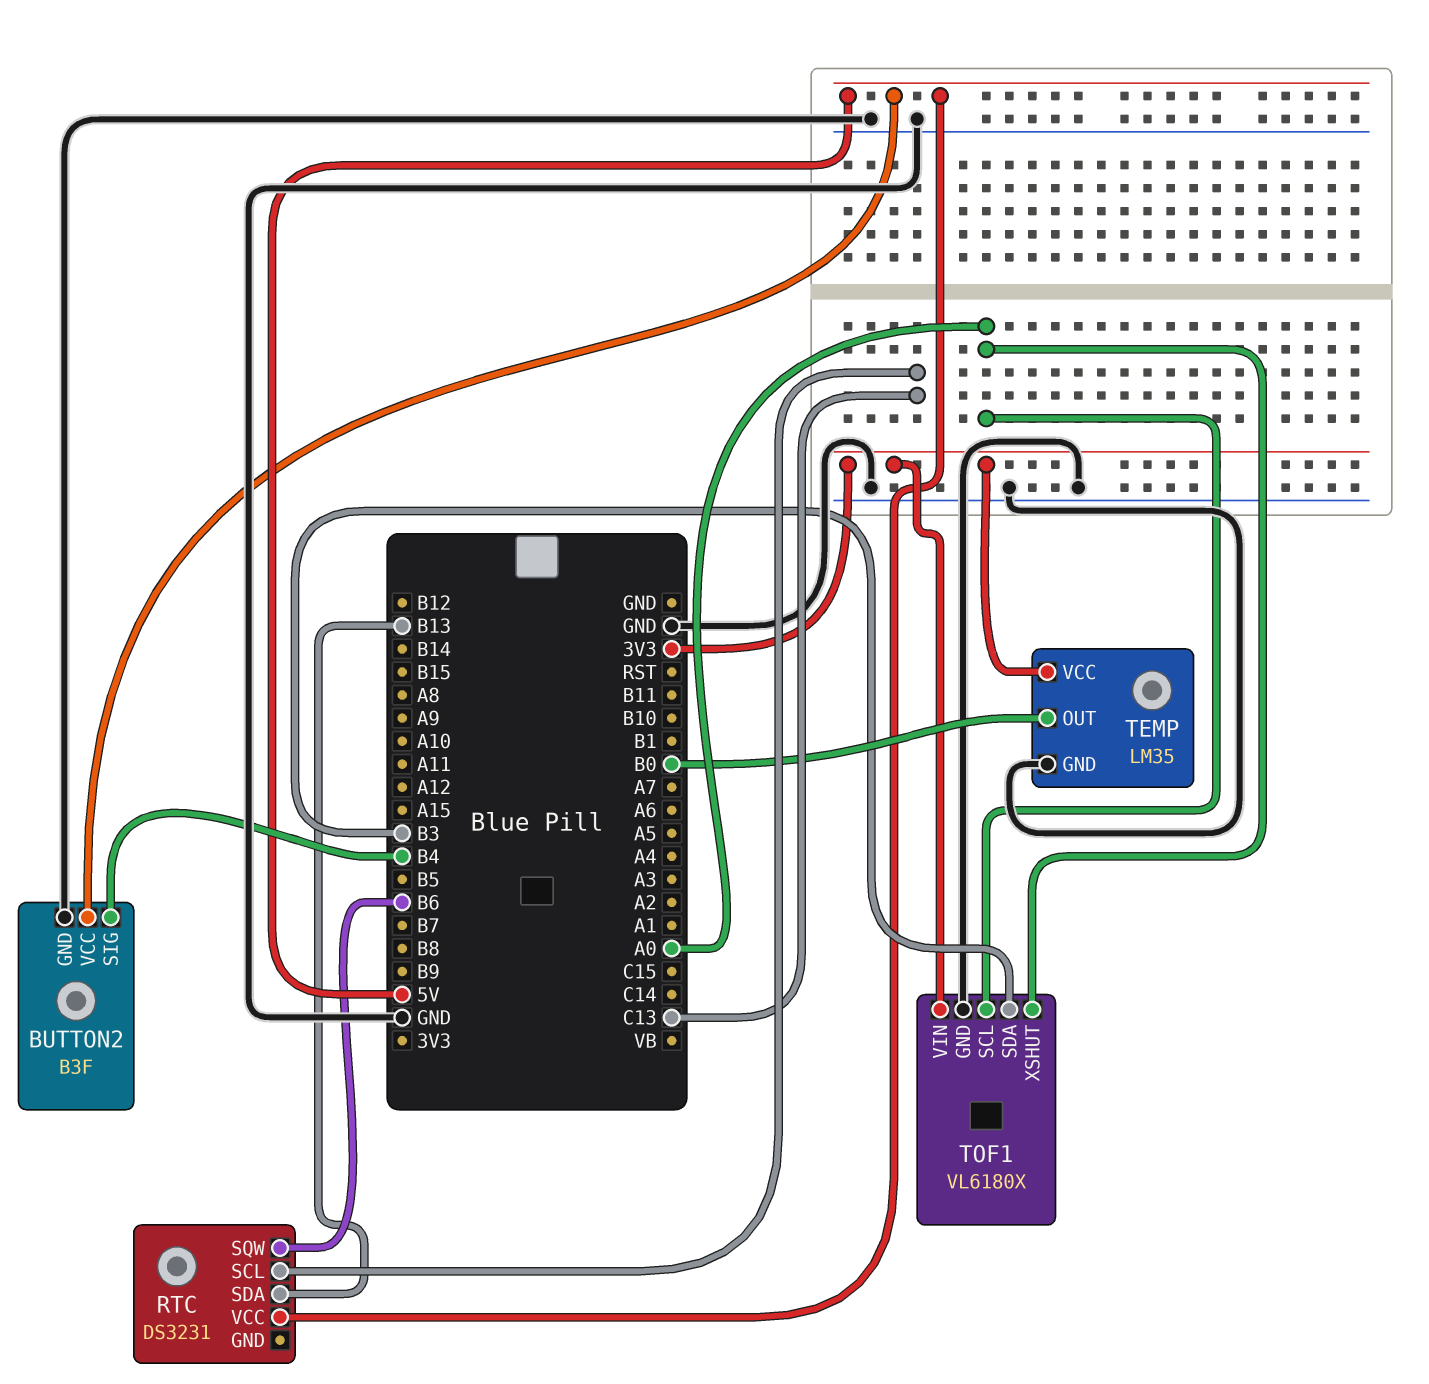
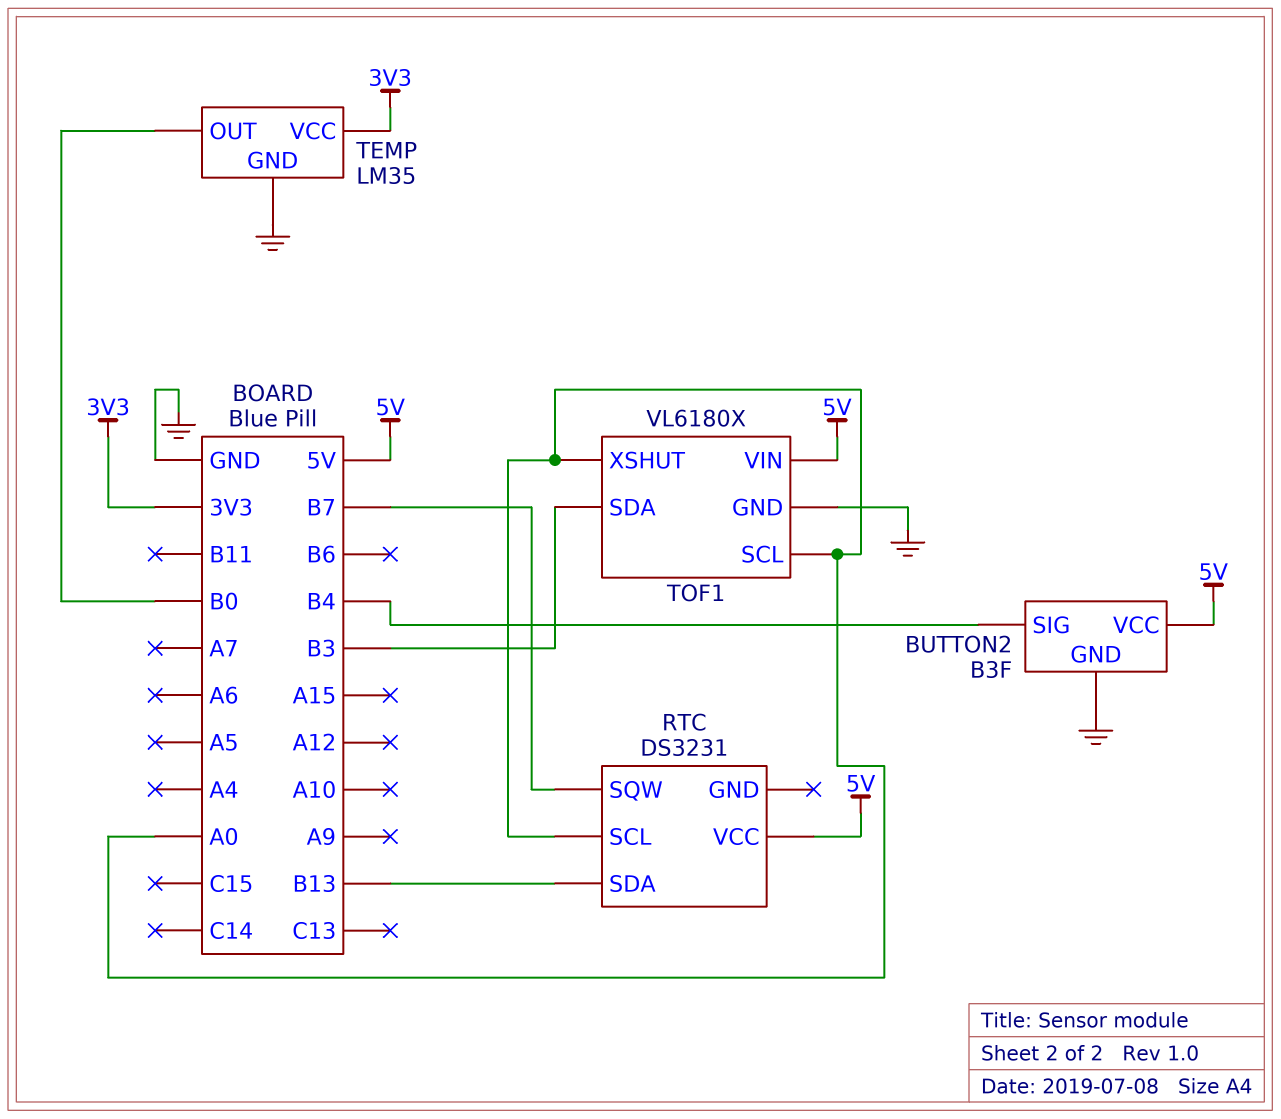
RTC pin SCL: C13 -> A0
RTC pin SQW: B6 -> B7
TOF1 pin VIN: 3V3 -> 5V

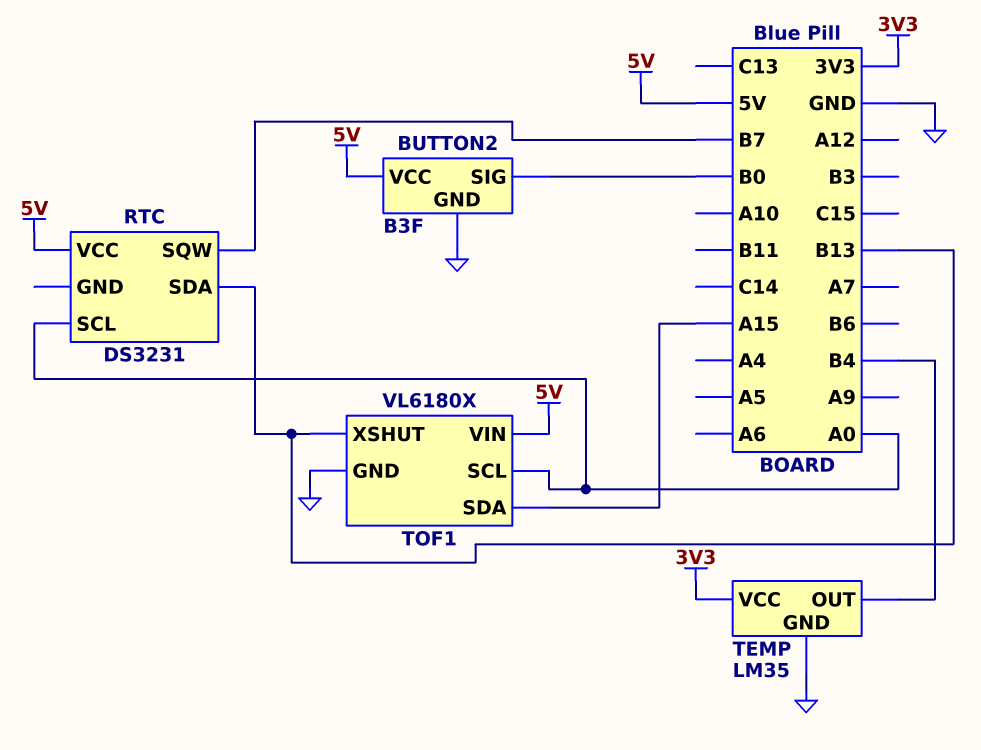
BUTTON2 pin SIG: B4 -> B0
TEMP pin OUT: B0 -> B4
TOF1 pin SDA: B3 -> A15
TOF1 pin XSHUT: A0 -> B13

